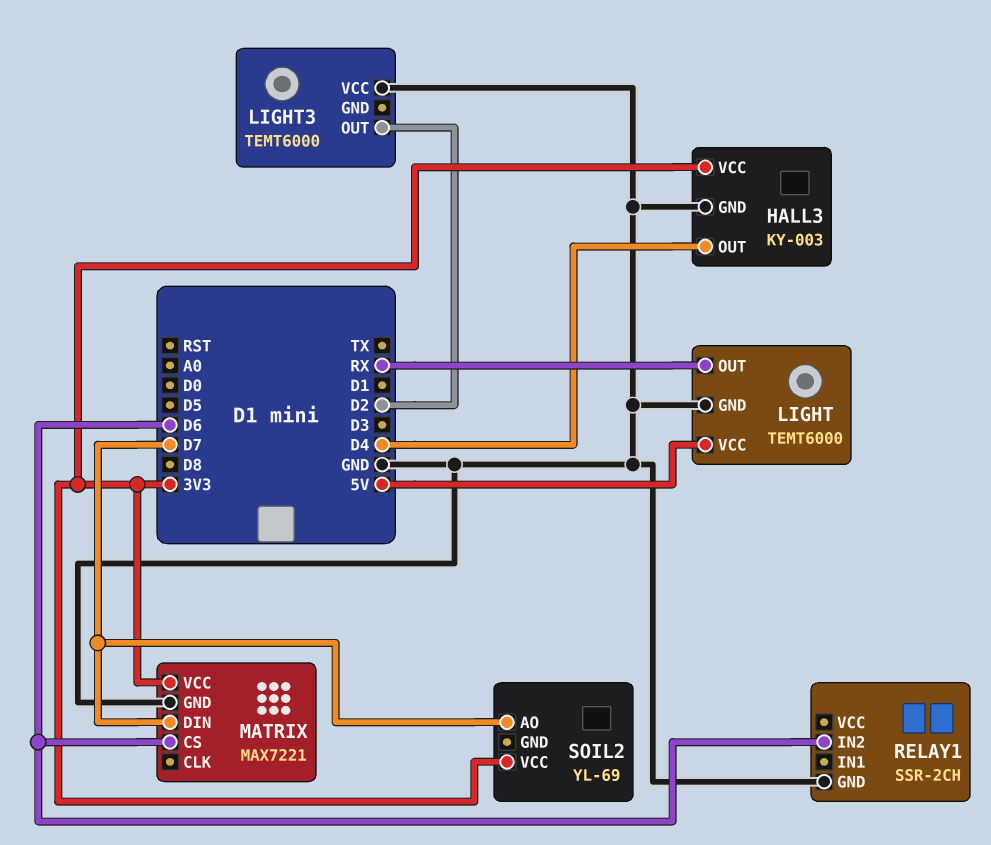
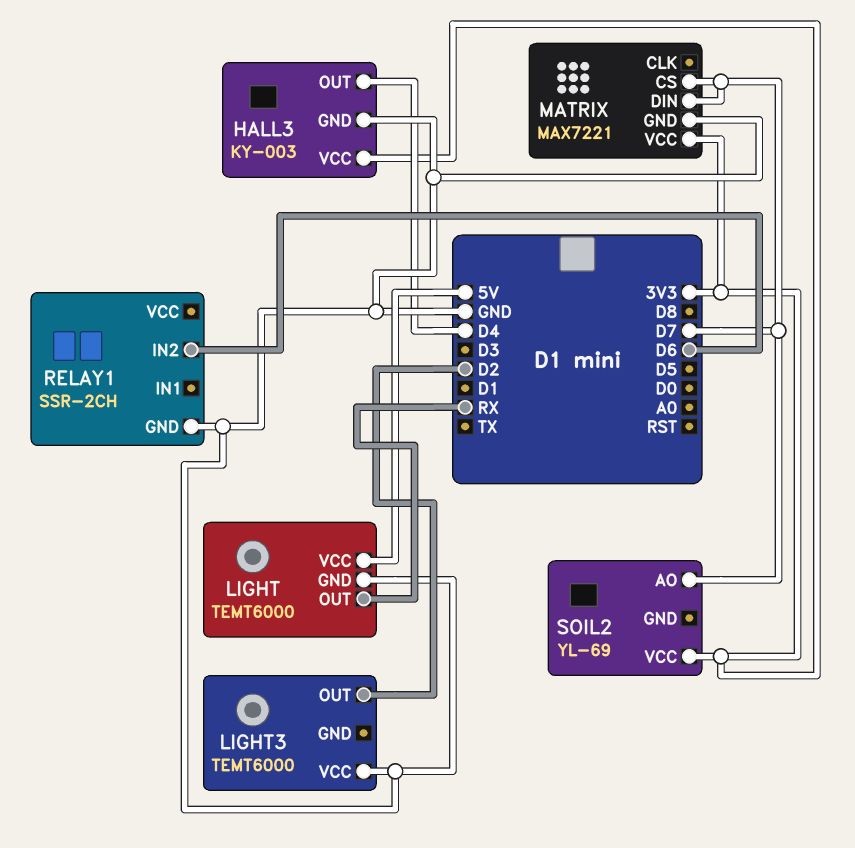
MATRIX pin CS: D6 -> D7

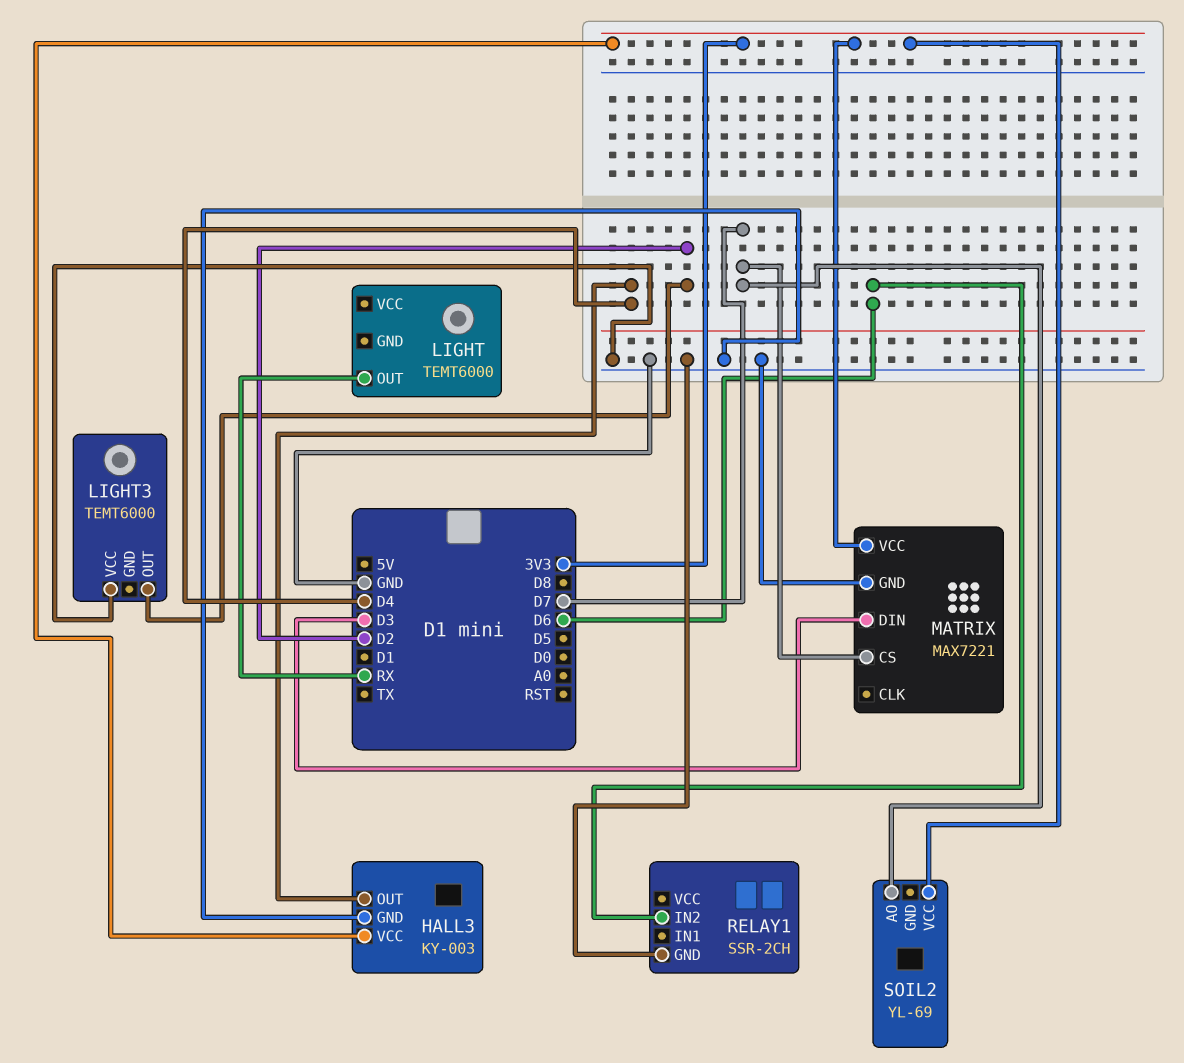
LIGHT pin GND: GND -> none
LIGHT pin VCC: 5V -> none
MATRIX pin DIN: D7 -> D3

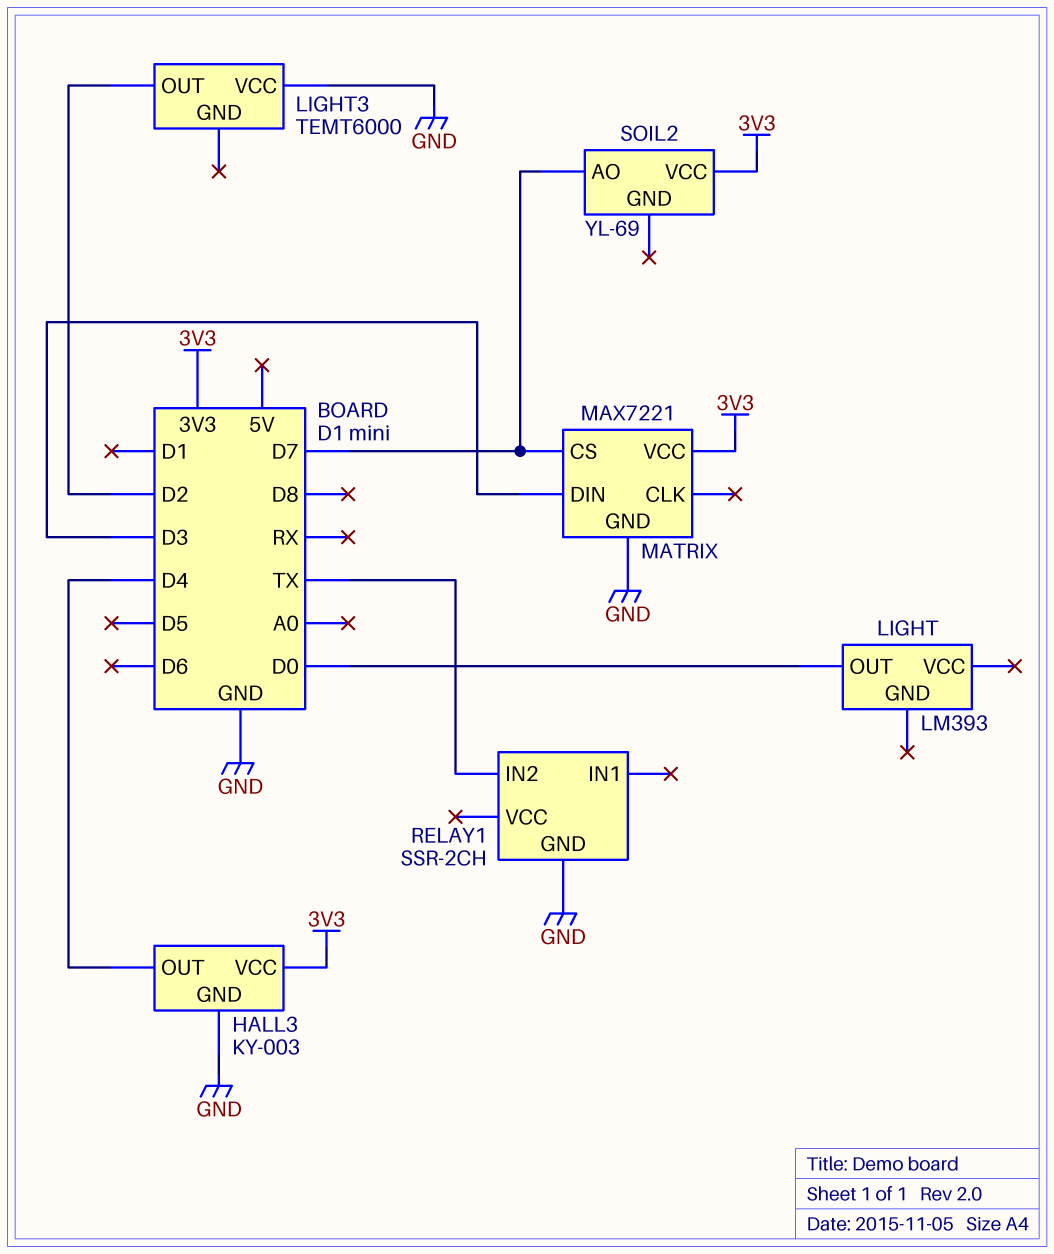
LIGHT: TEMT6000 -> LM393
LIGHT pin OUT: RX -> D0
RELAY1 pin IN2: D6 -> TX

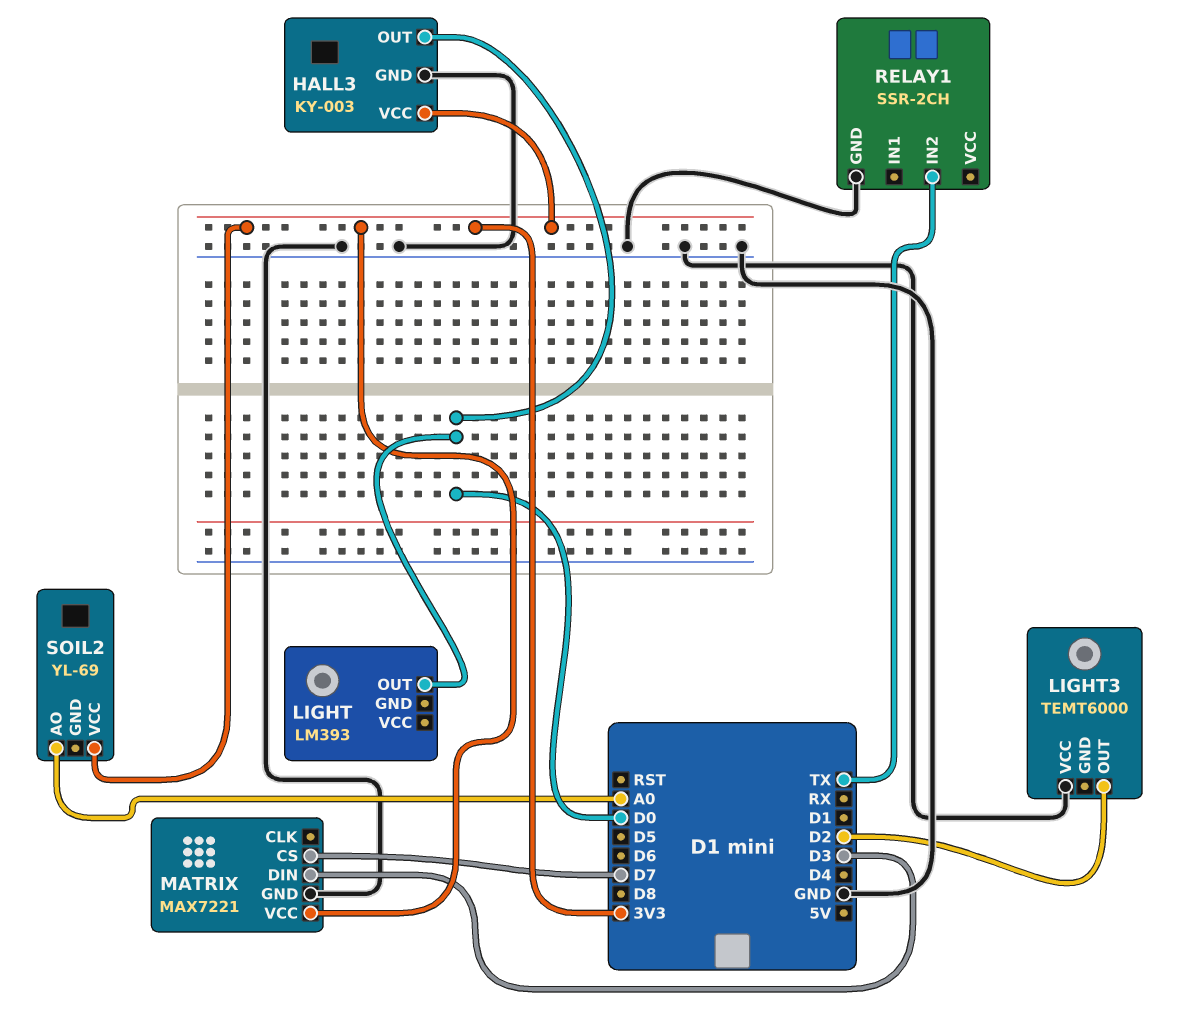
HALL3 pin OUT: D4 -> D0
SOIL2 pin AO: D7 -> A0

